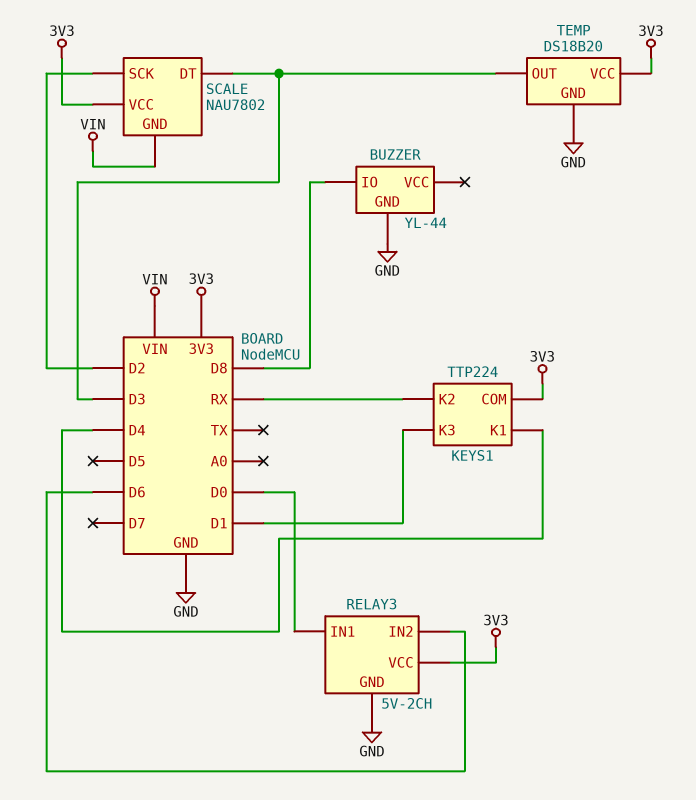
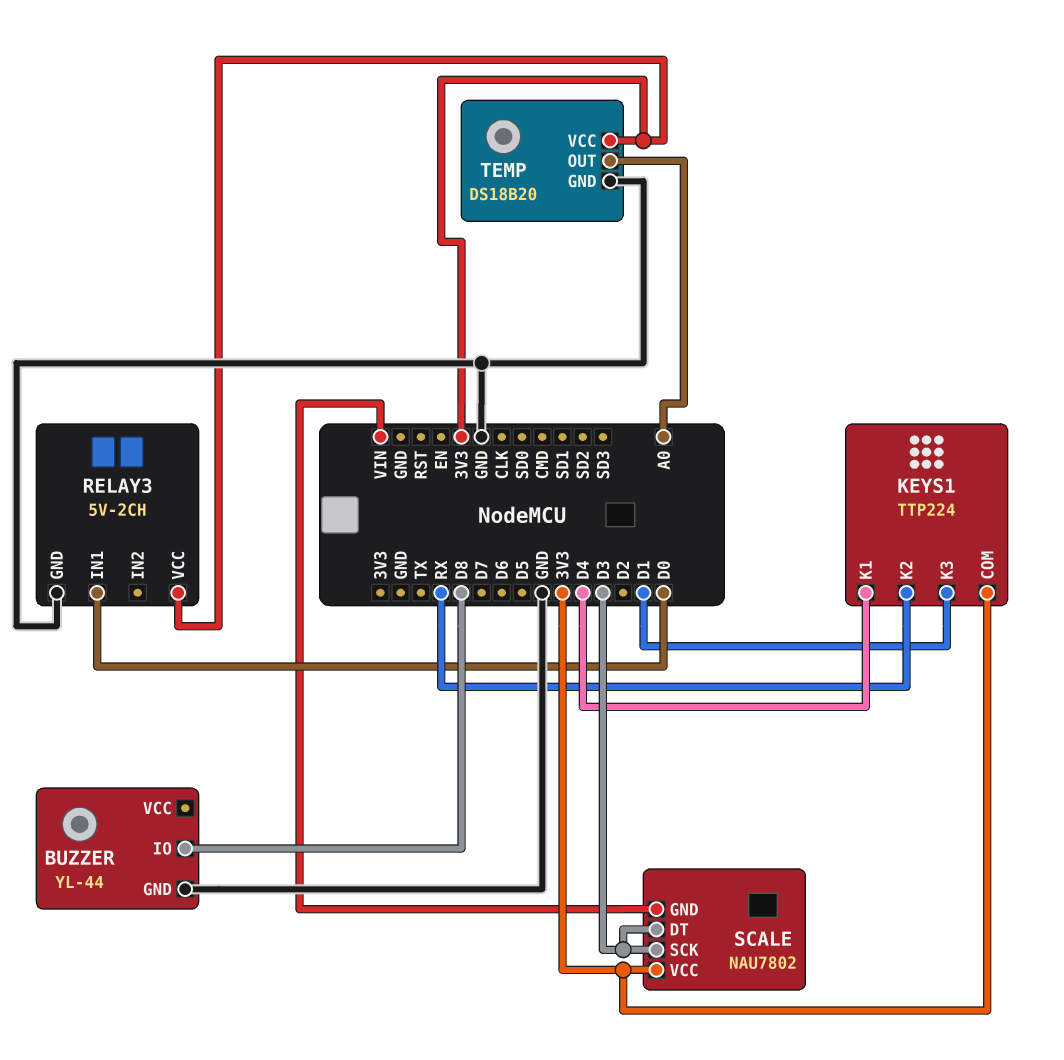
RELAY3 pin IN2: D6 -> none
SCALE pin SCK: D2 -> D3
TEMP pin OUT: D3 -> A0

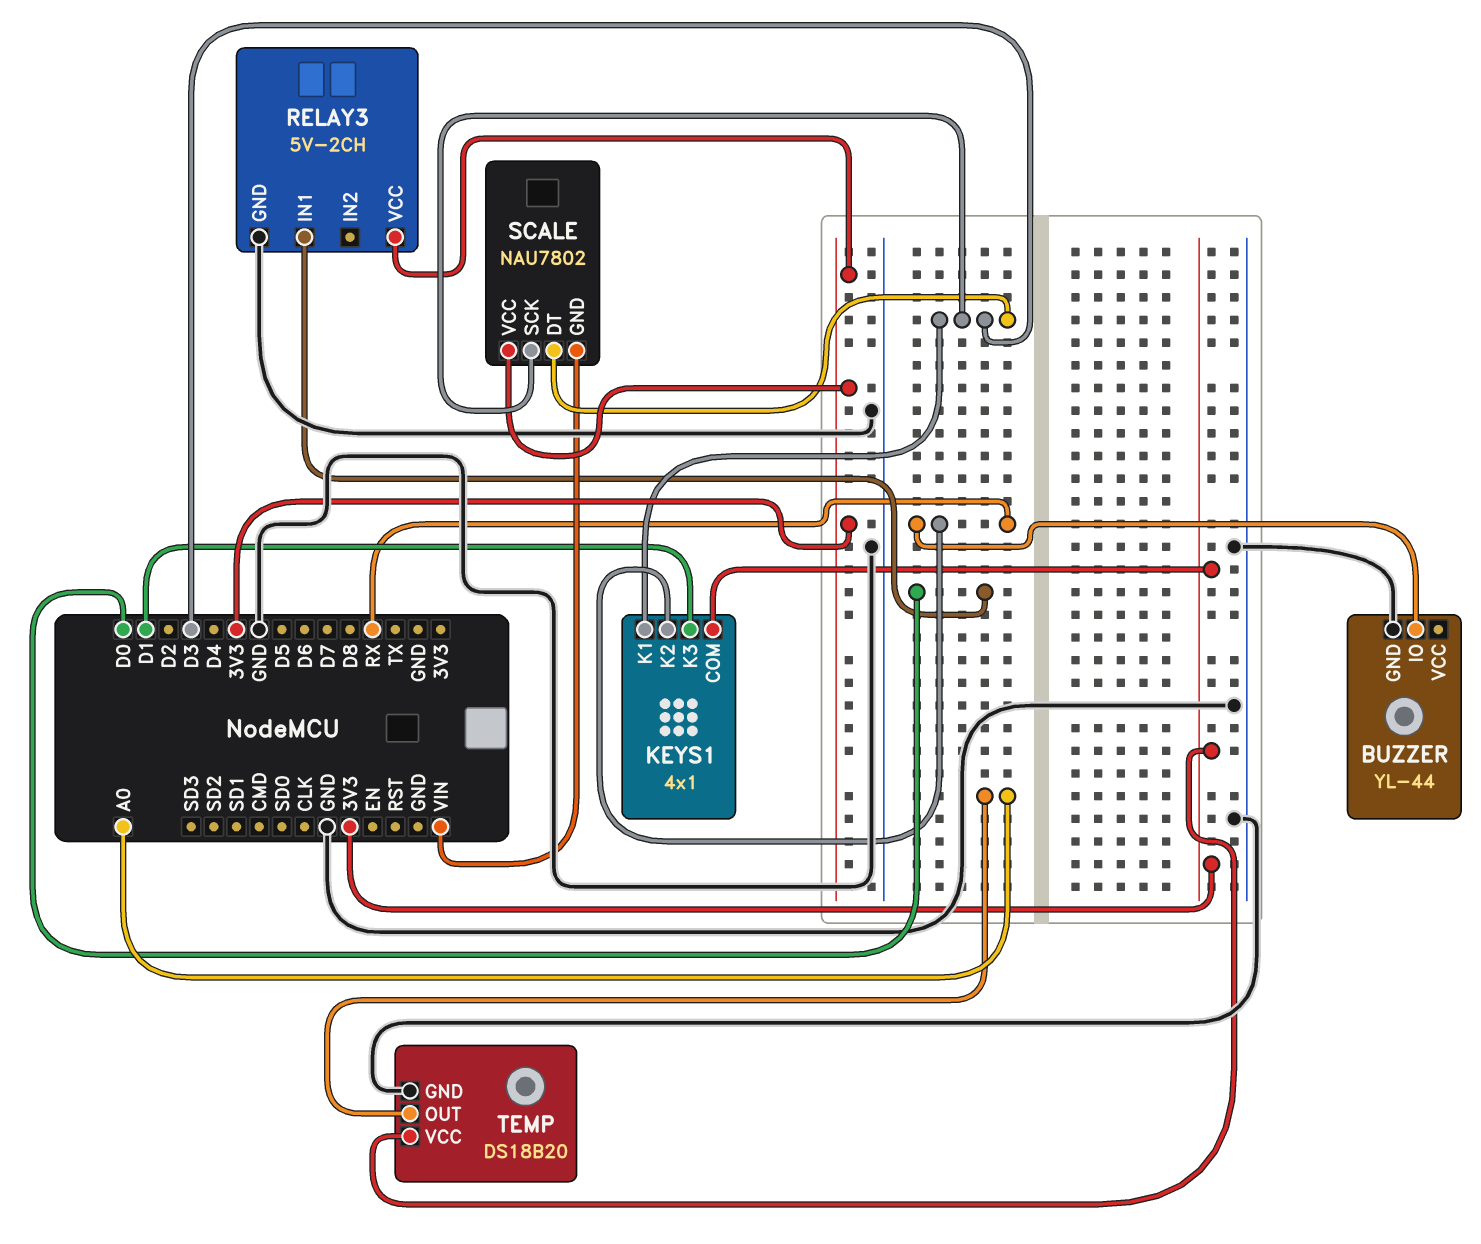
BUZZER pin IO: D8 -> RX
KEYS1: TTP224 -> 4x1
KEYS1 pin K1: D4 -> D3

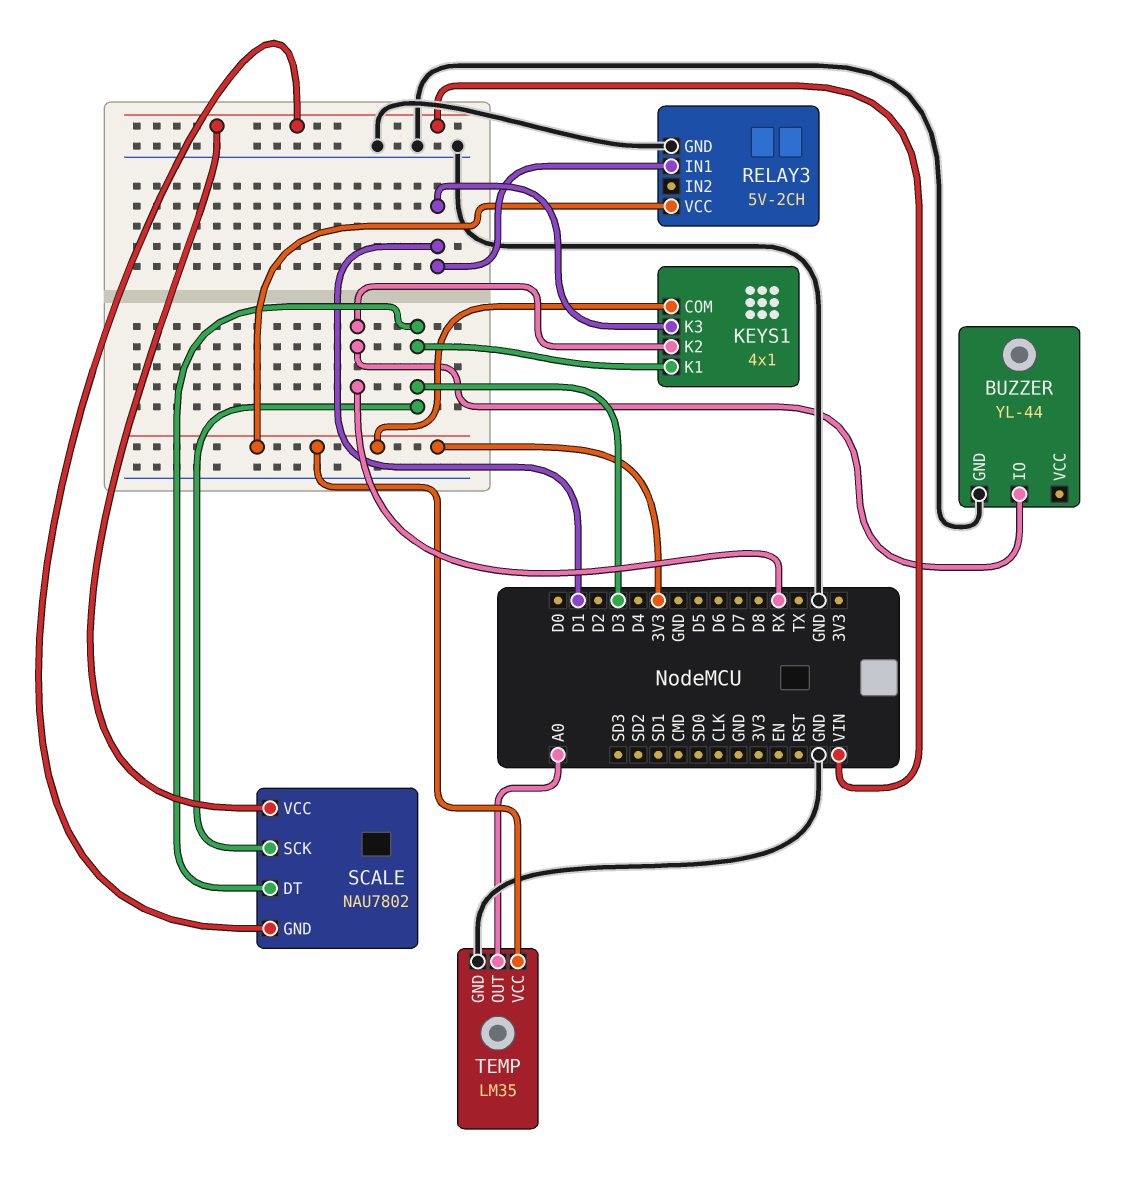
RELAY3 pin IN1: D0 -> D1
SCALE pin VCC: 3V3 -> VIN
TEMP: DS18B20 -> LM35

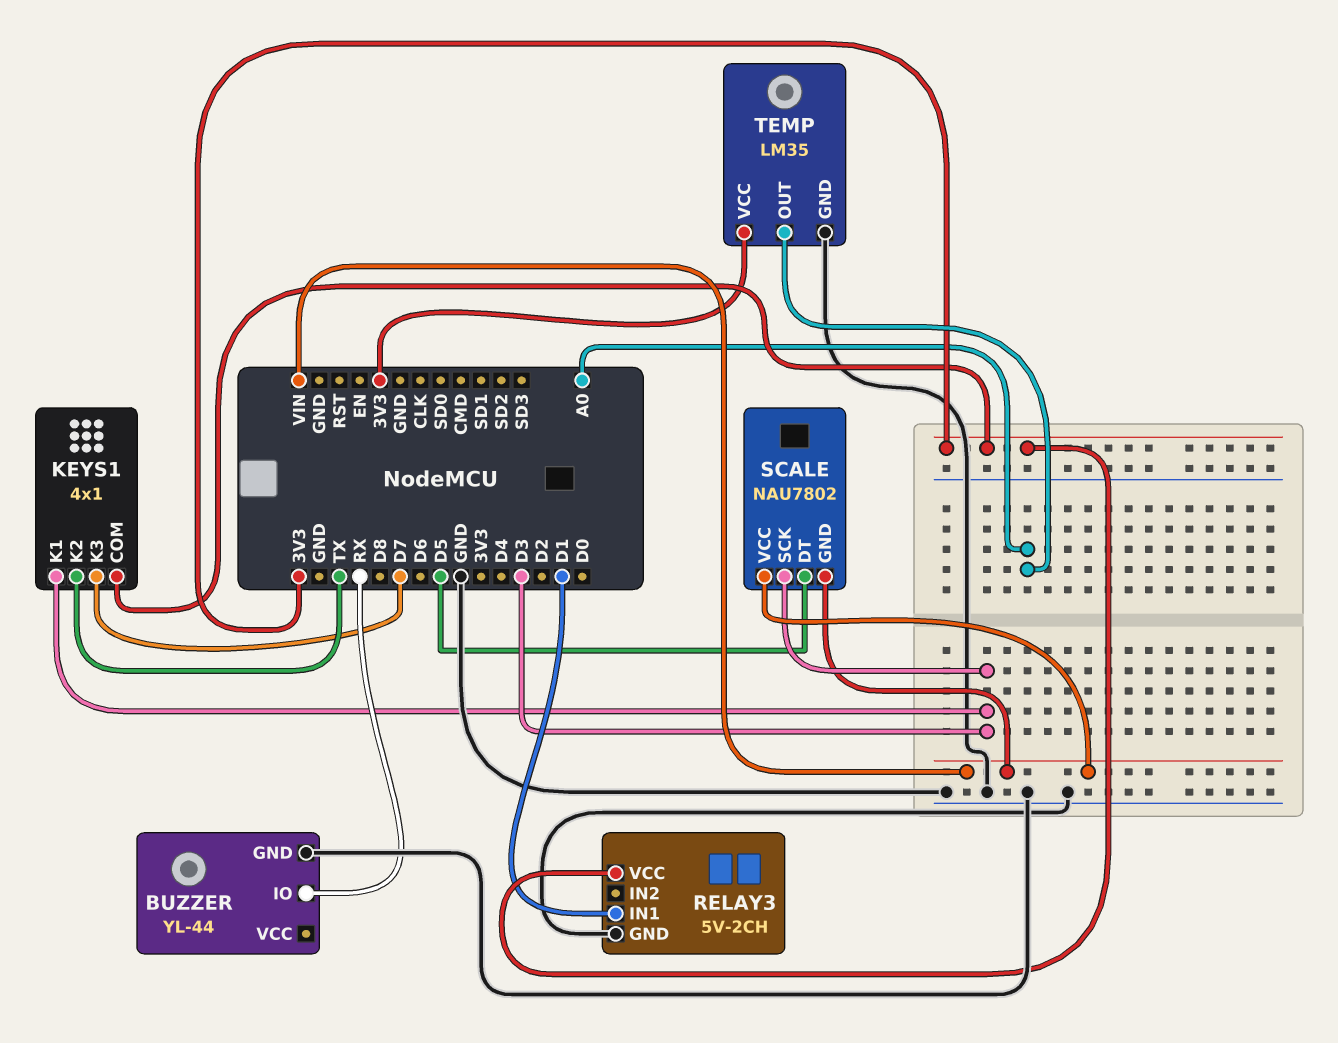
KEYS1 pin K2: RX -> TX
KEYS1 pin K3: D1 -> D7
SCALE pin DT: D3 -> D5

